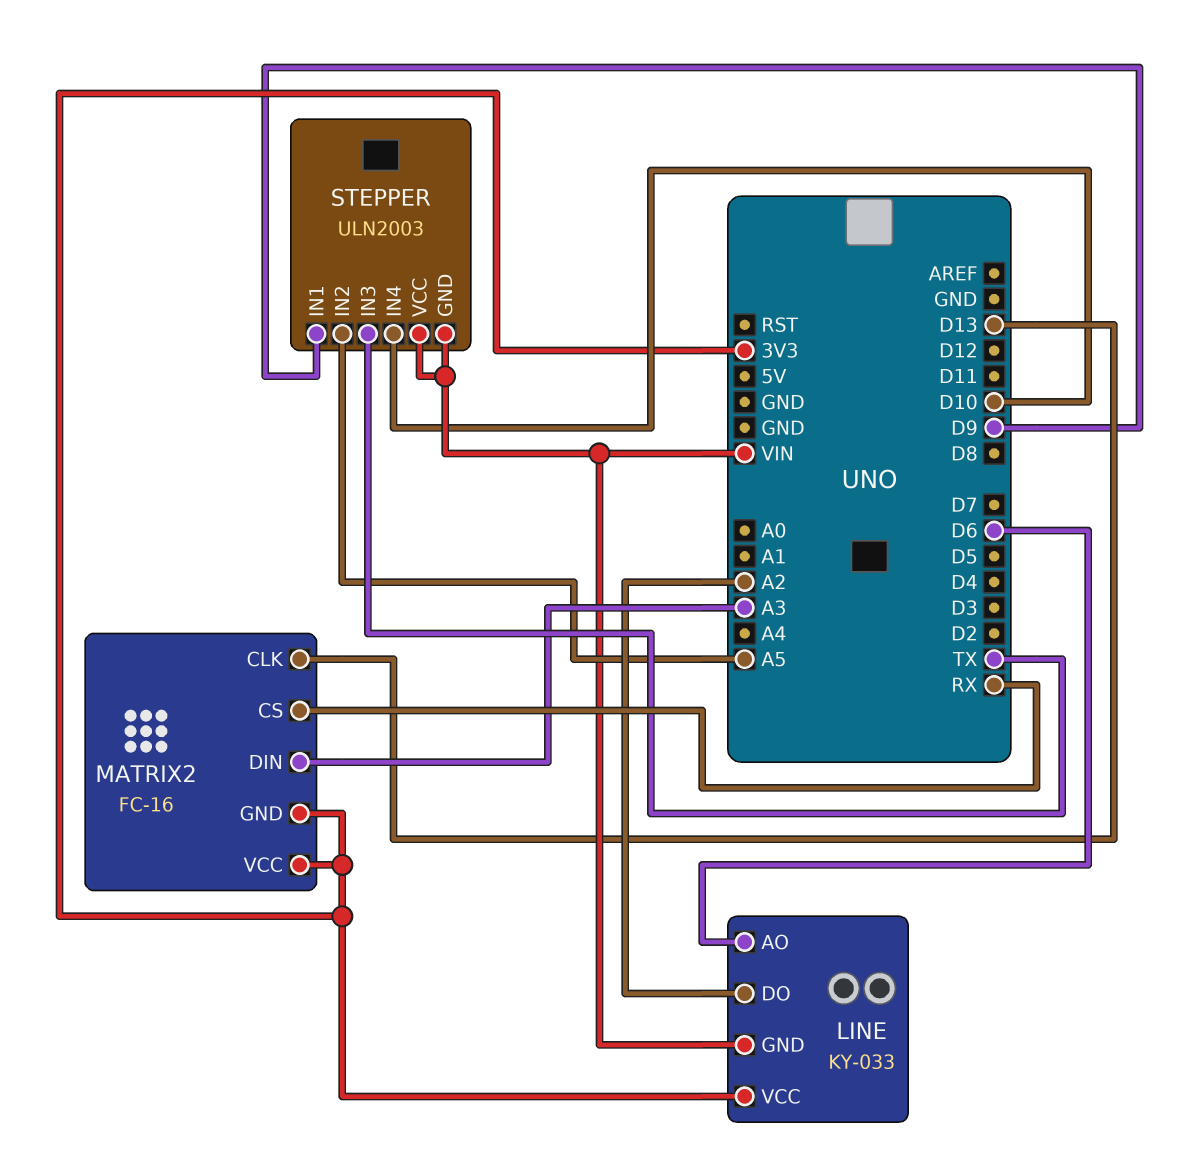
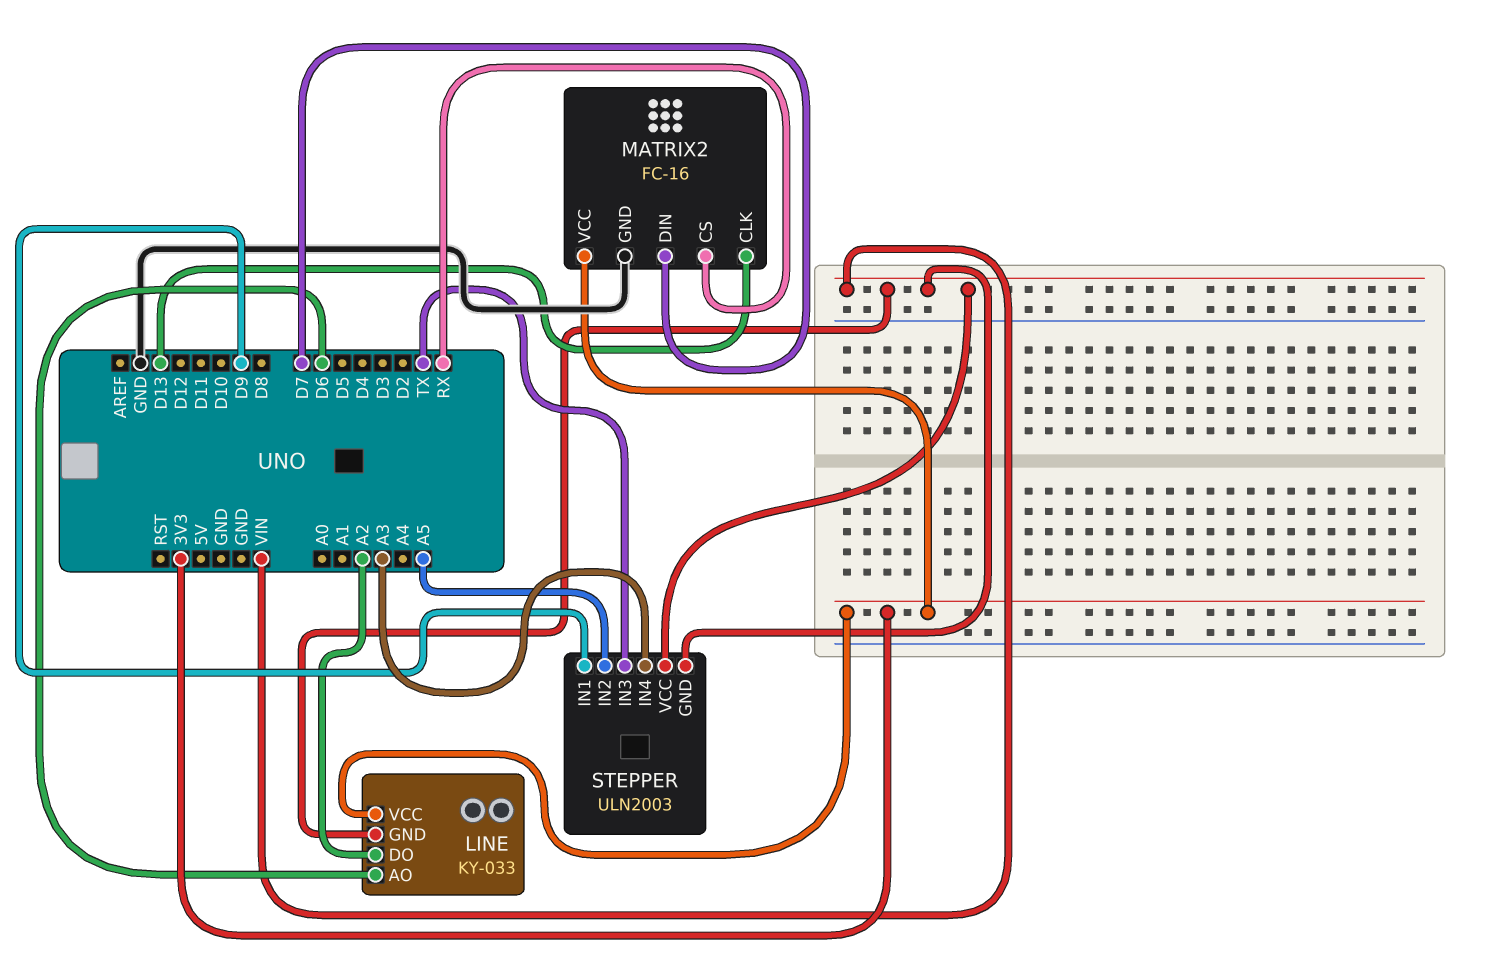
MATRIX2 pin DIN: A3 -> D7
MATRIX2 pin GND: 3V3 -> GND
STEPPER pin IN4: D10 -> A3

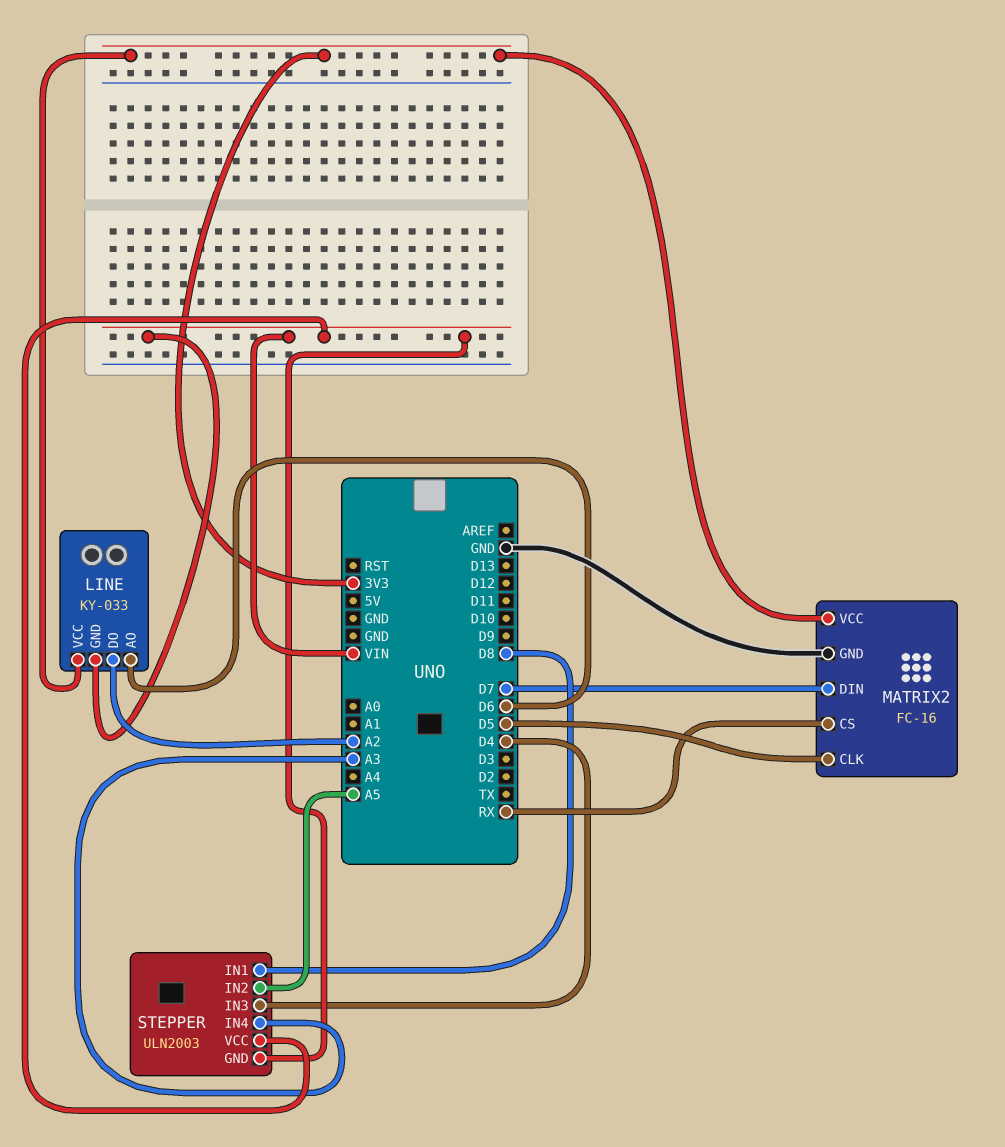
MATRIX2 pin CLK: D13 -> D5
STEPPER pin IN1: D9 -> D8
STEPPER pin IN3: TX -> D4

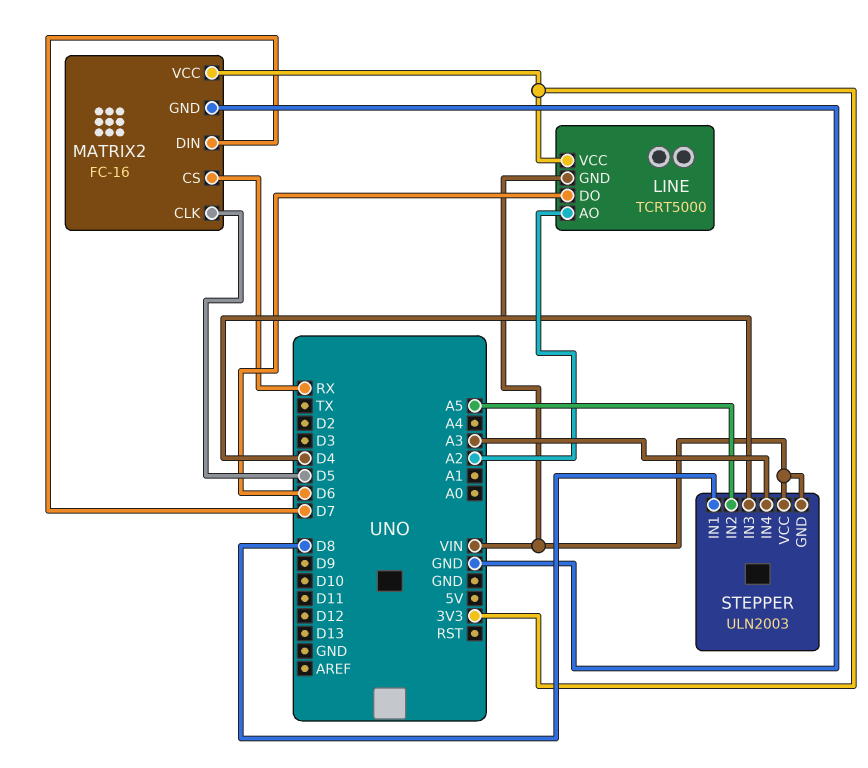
LINE: KY-033 -> TCRT5000
LINE pin AO: D6 -> A2
LINE pin DO: A2 -> D6

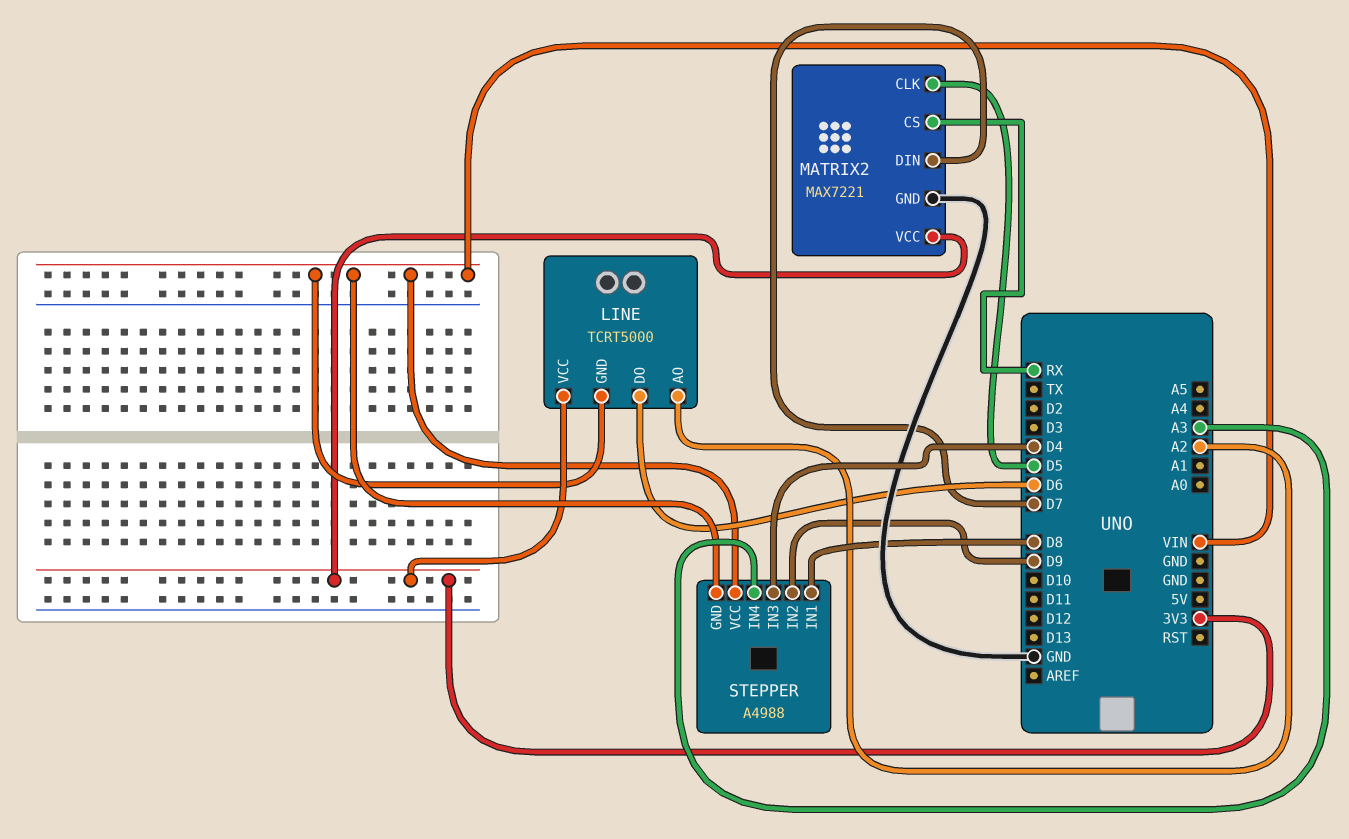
MATRIX2: FC-16 -> MAX7221
STEPPER: ULN2003 -> A4988
STEPPER pin IN2: A5 -> D9

